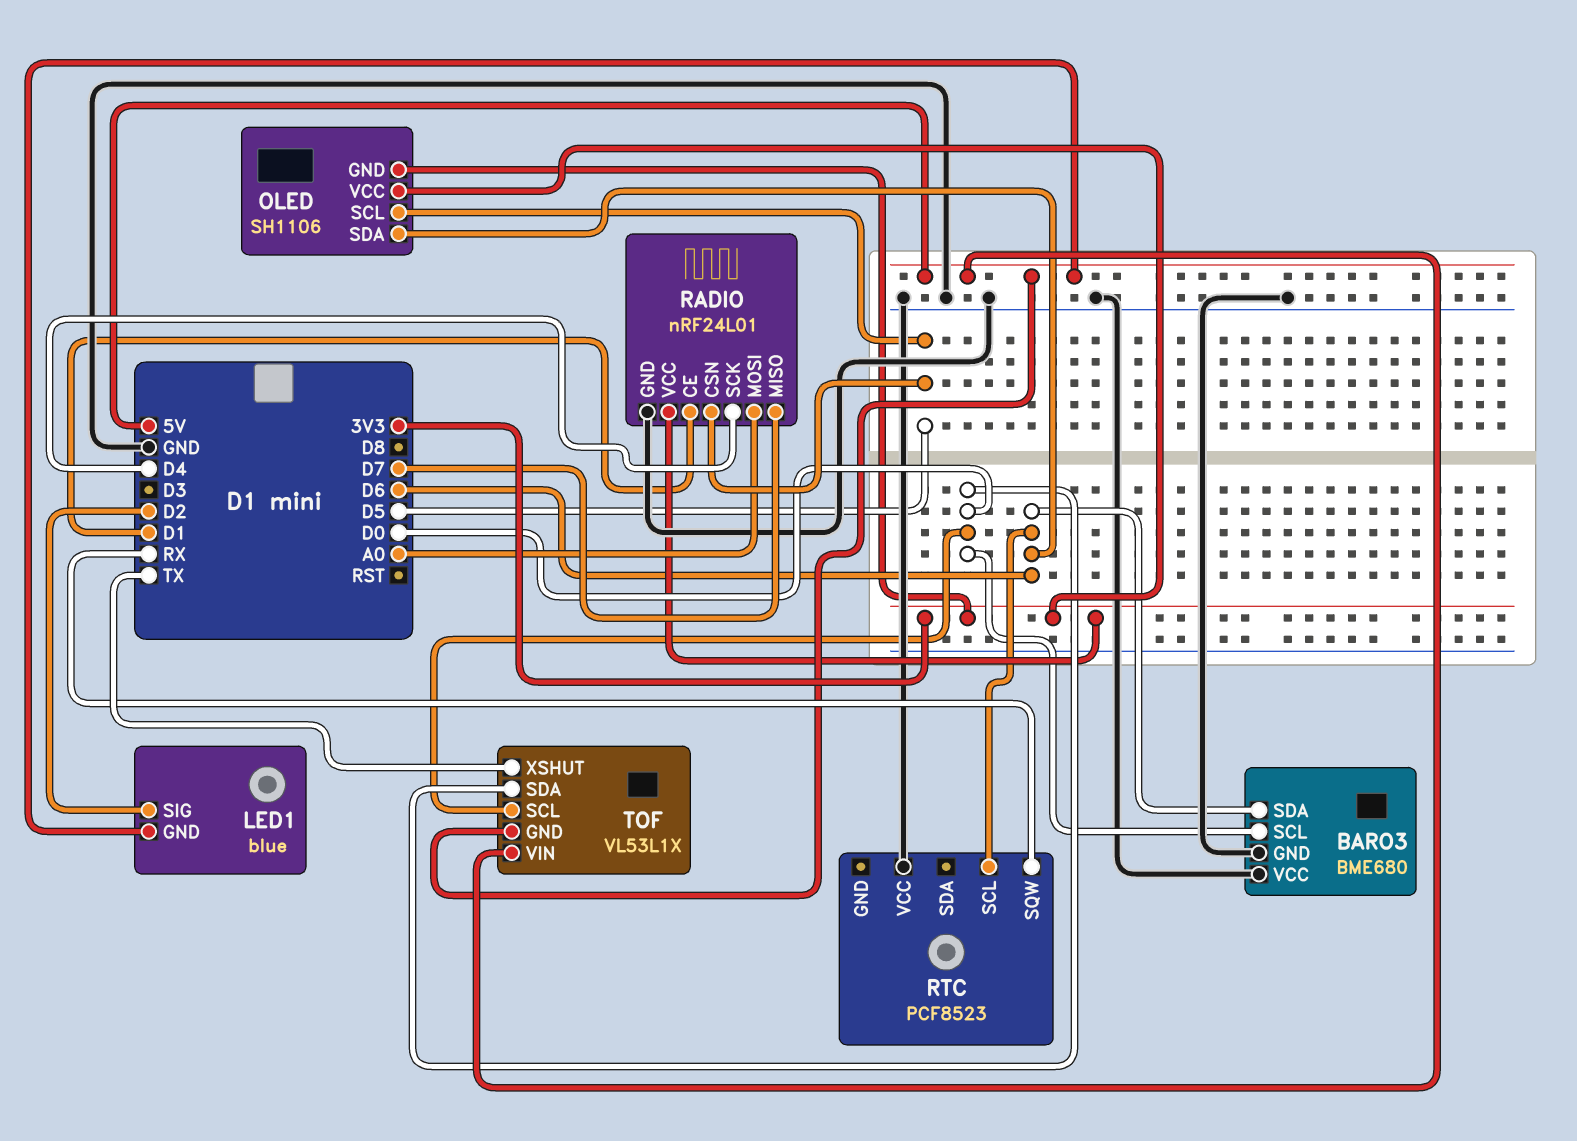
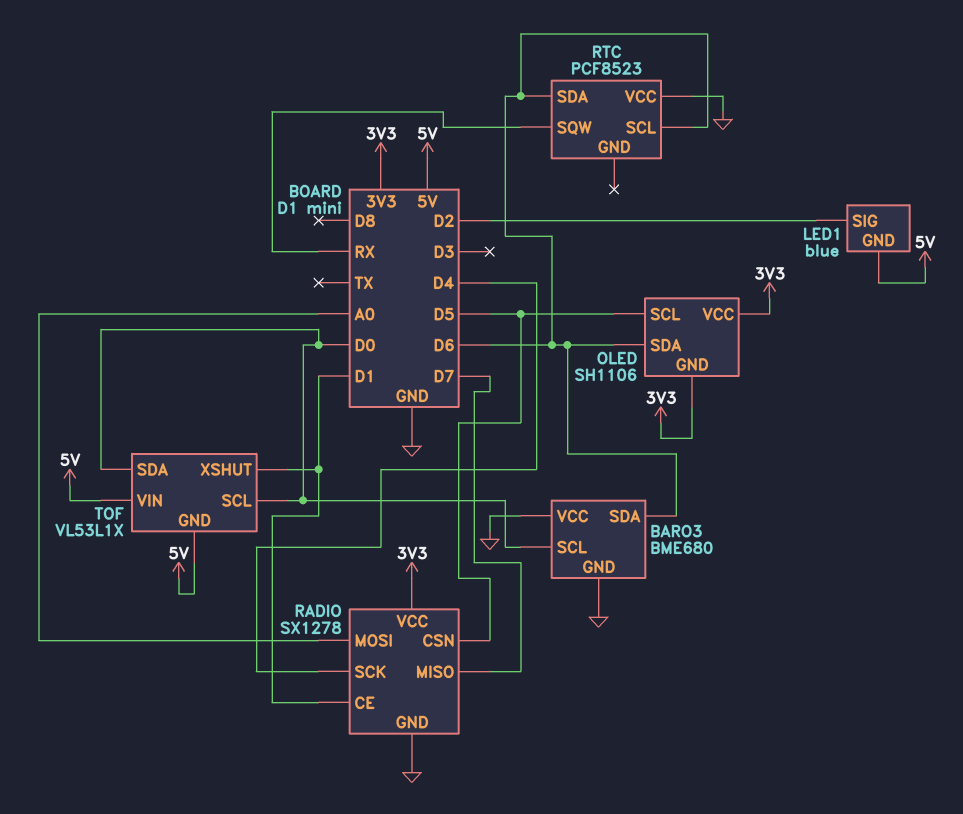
RADIO: nRF24L01 -> SX1278
RTC pin SDA: none -> D6
TOF pin XSHUT: TX -> D1

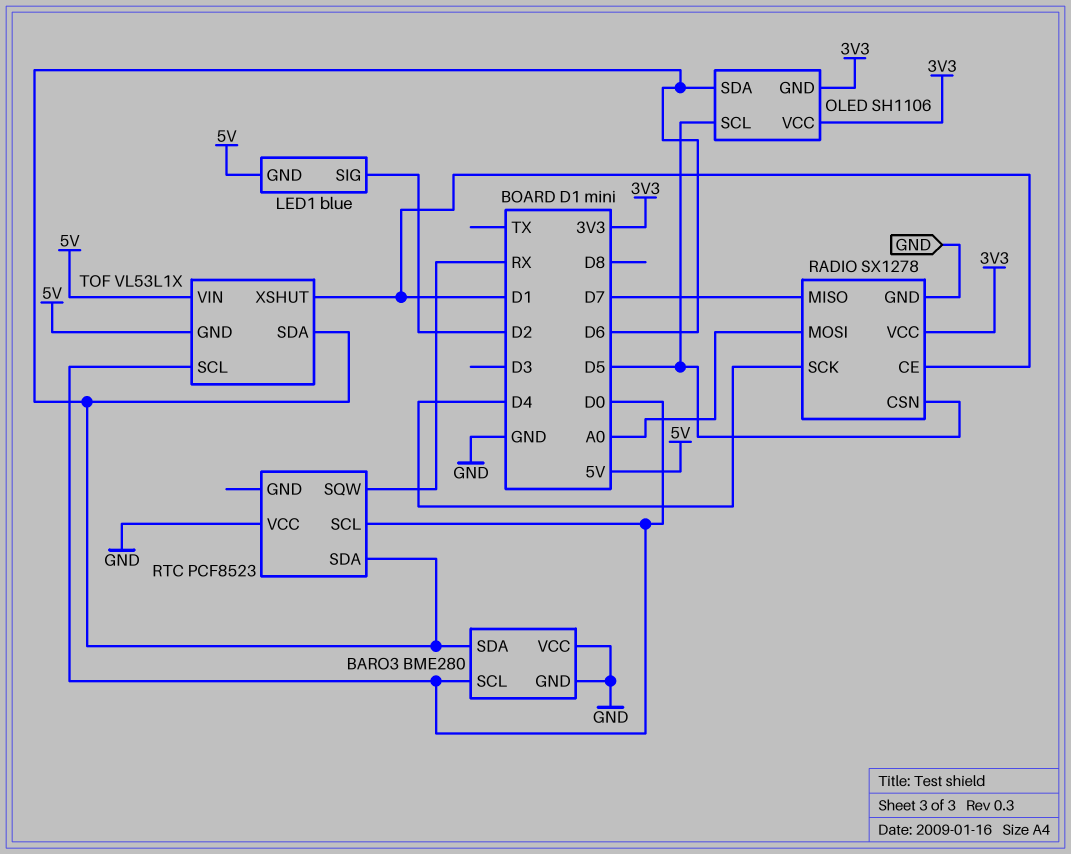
BARO3: BME680 -> BME280
RTC pin SCL: D6 -> D0
TOF pin SDA: D0 -> D6

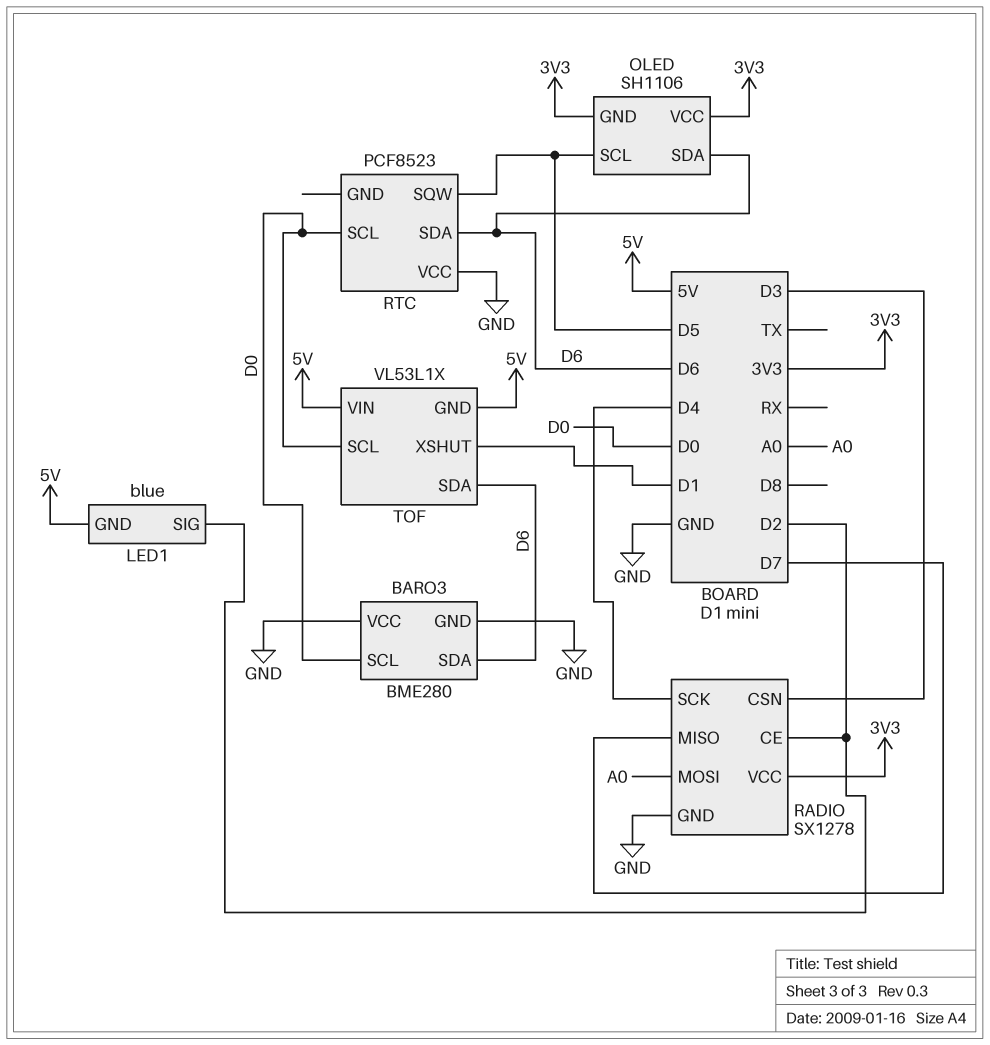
RADIO pin CE: D1 -> D2
RADIO pin CSN: D5 -> D3
RTC pin SQW: RX -> D5

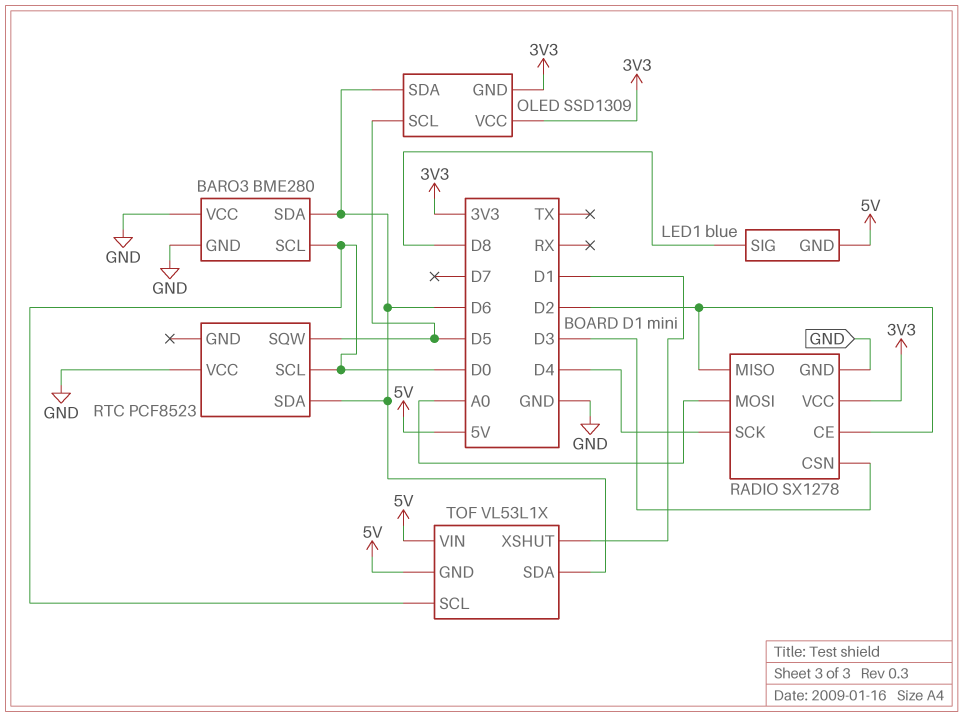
LED1 pin SIG: D2 -> D8
OLED: SH1106 -> SSD1309
RADIO pin MISO: D7 -> D2

